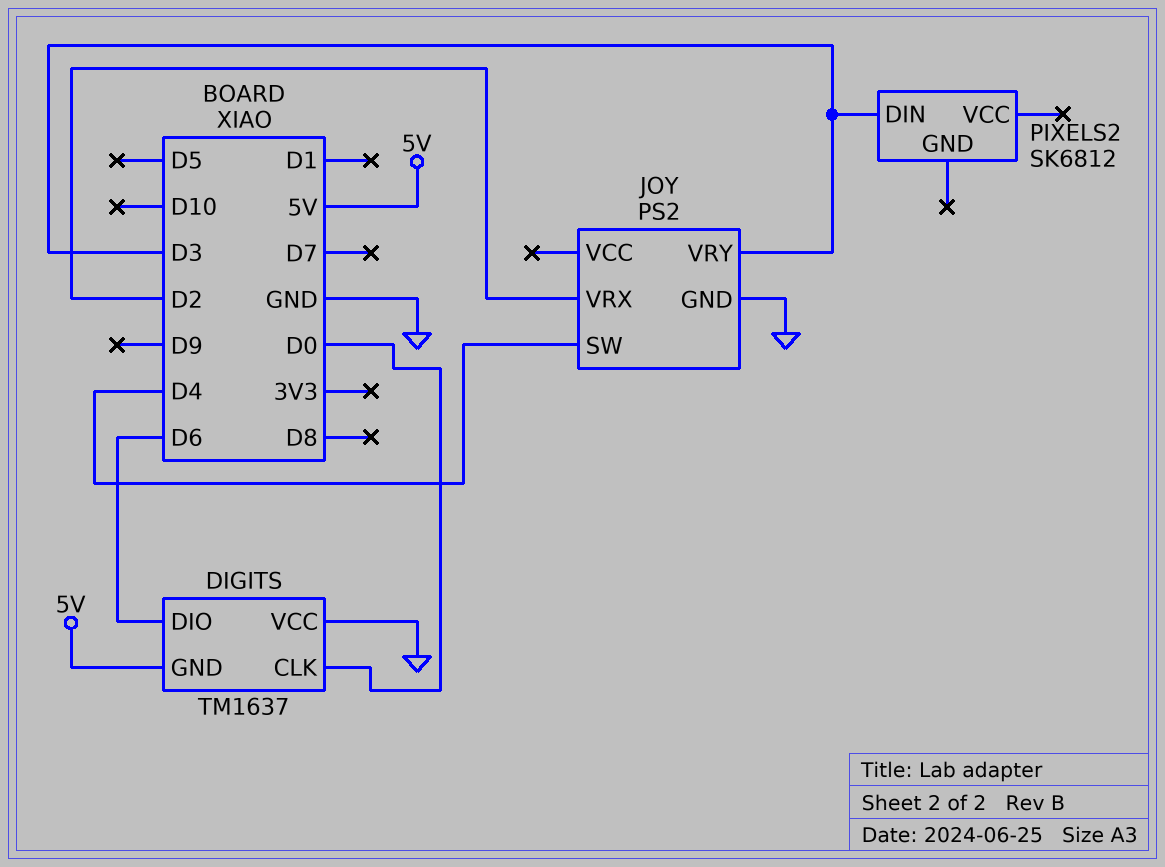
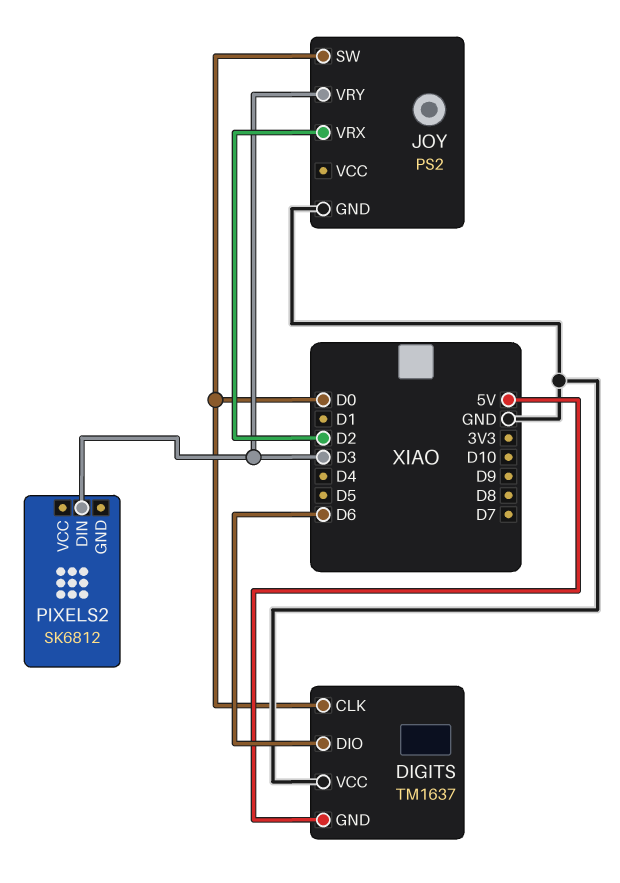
JOY pin SW: D4 -> D0

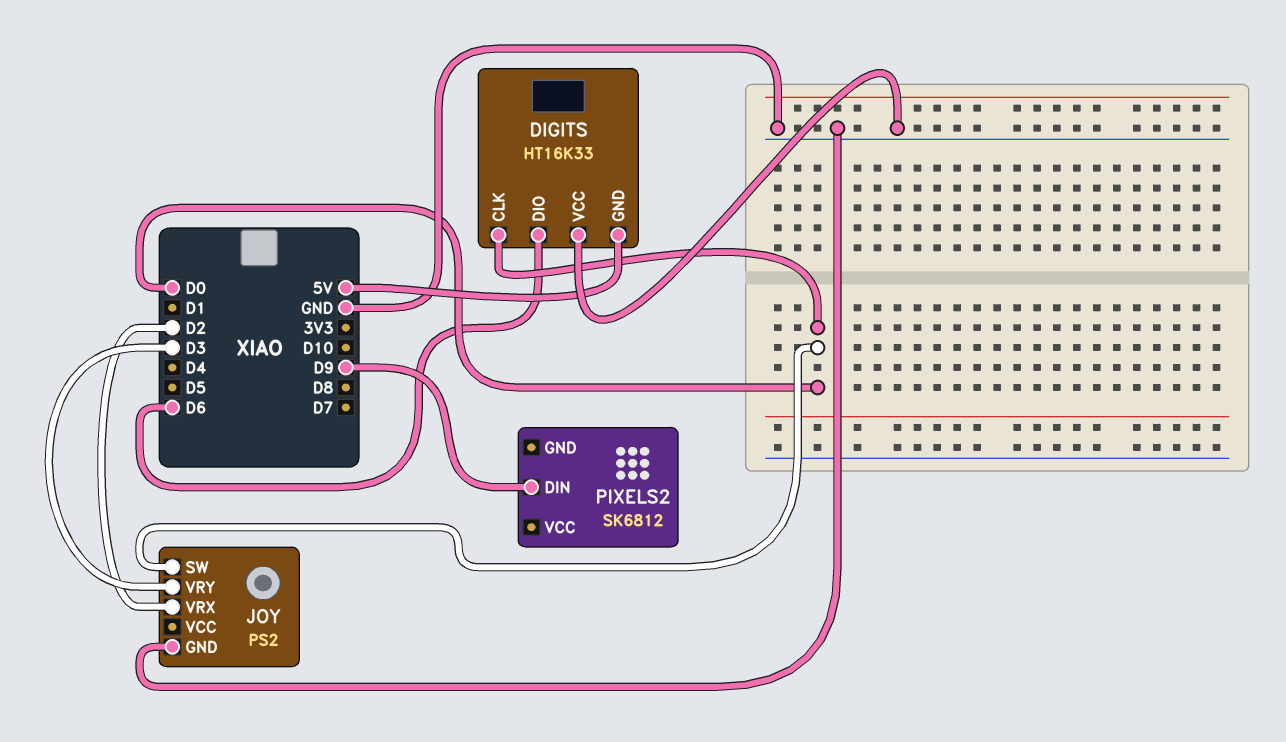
DIGITS: TM1637 -> HT16K33
PIXELS2 pin DIN: D3 -> D9

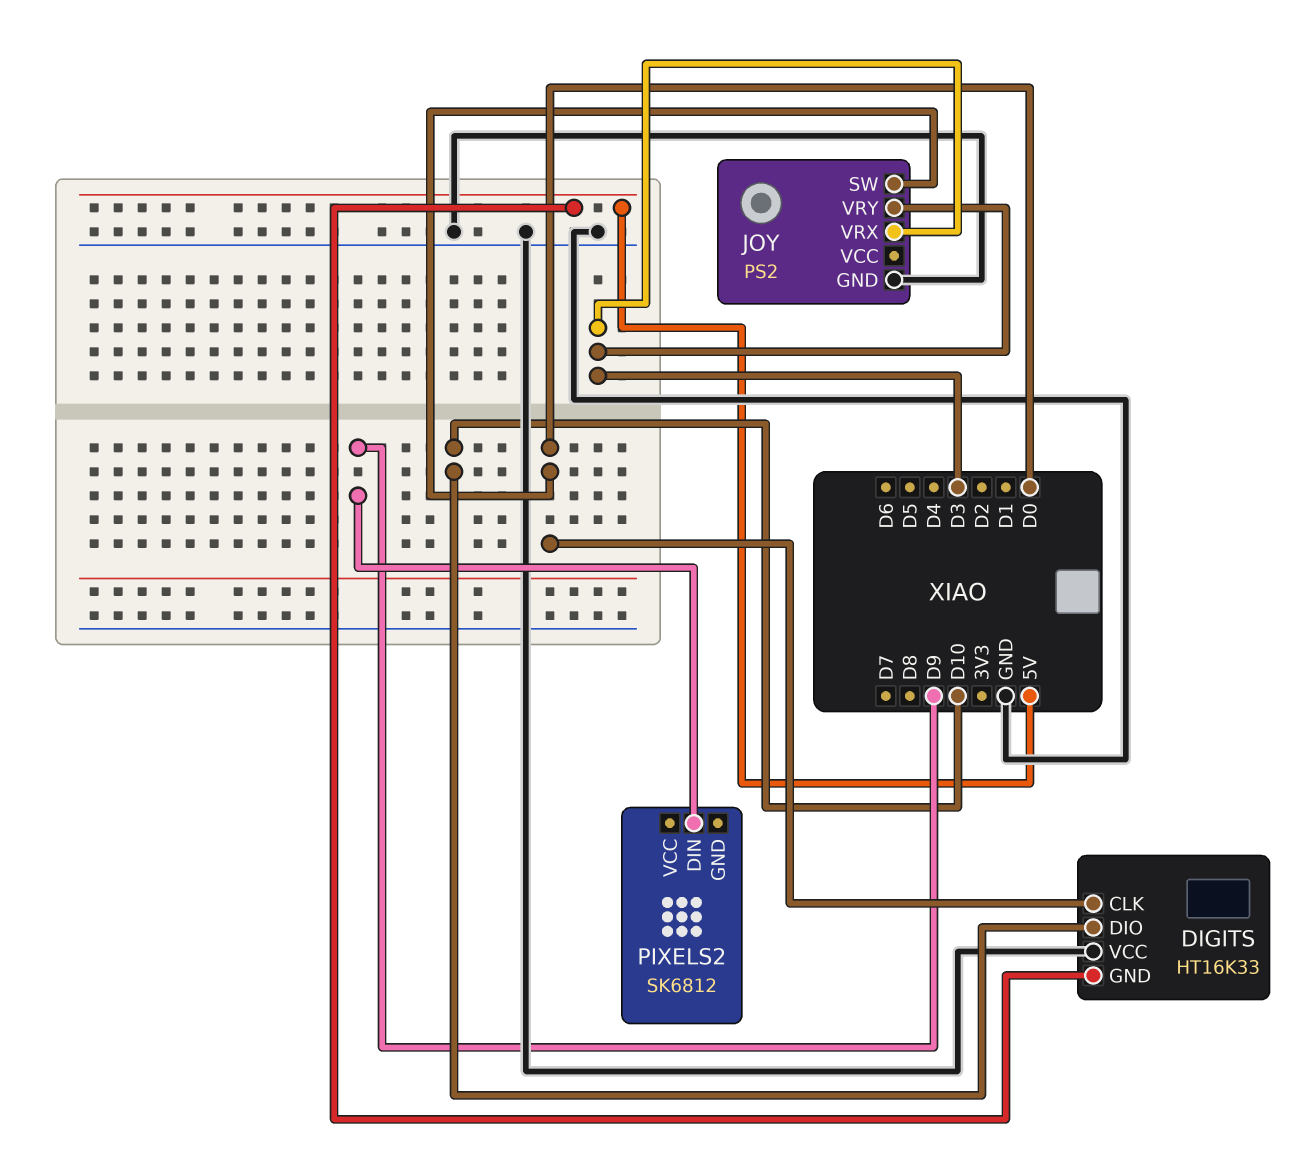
DIGITS pin DIO: D6 -> D10
JOY pin VRX: D2 -> D3

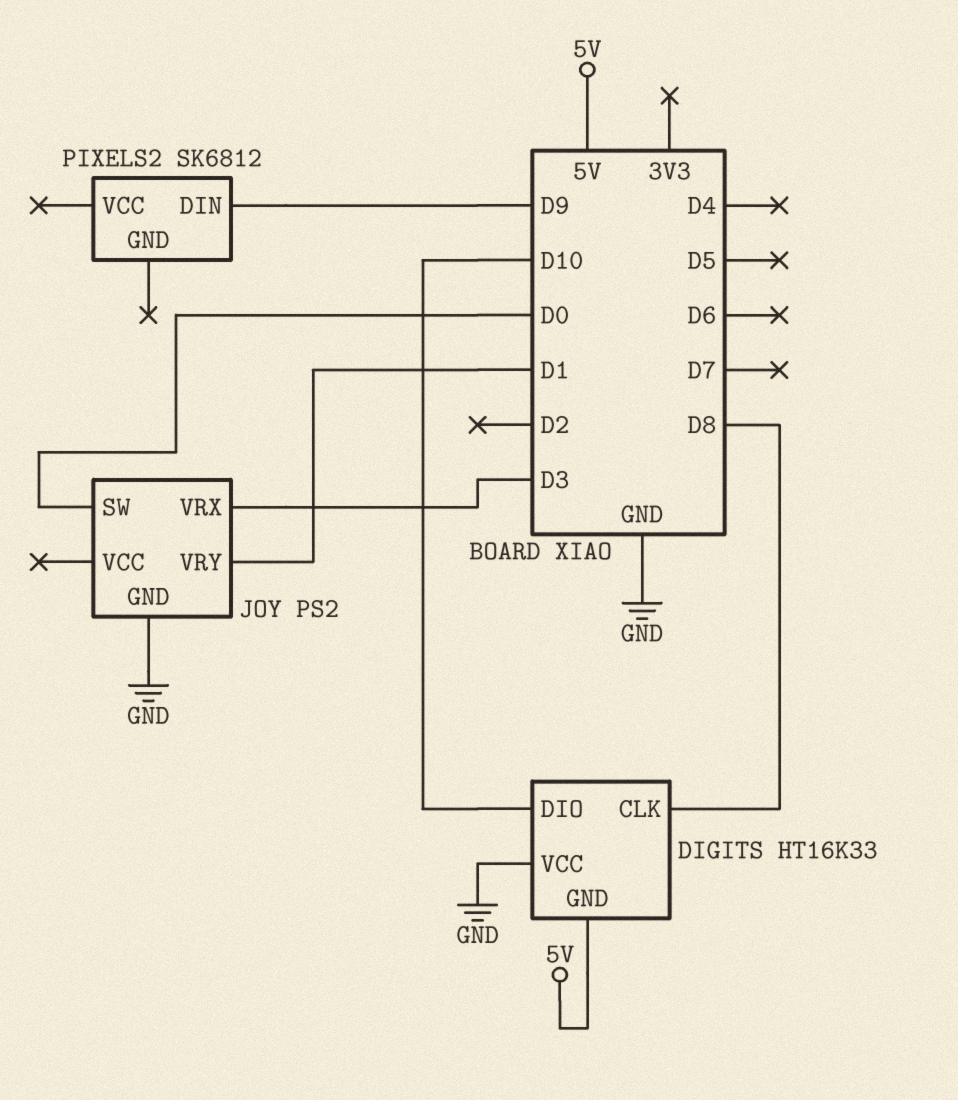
DIGITS pin CLK: D0 -> D8
JOY pin VRY: D3 -> D1

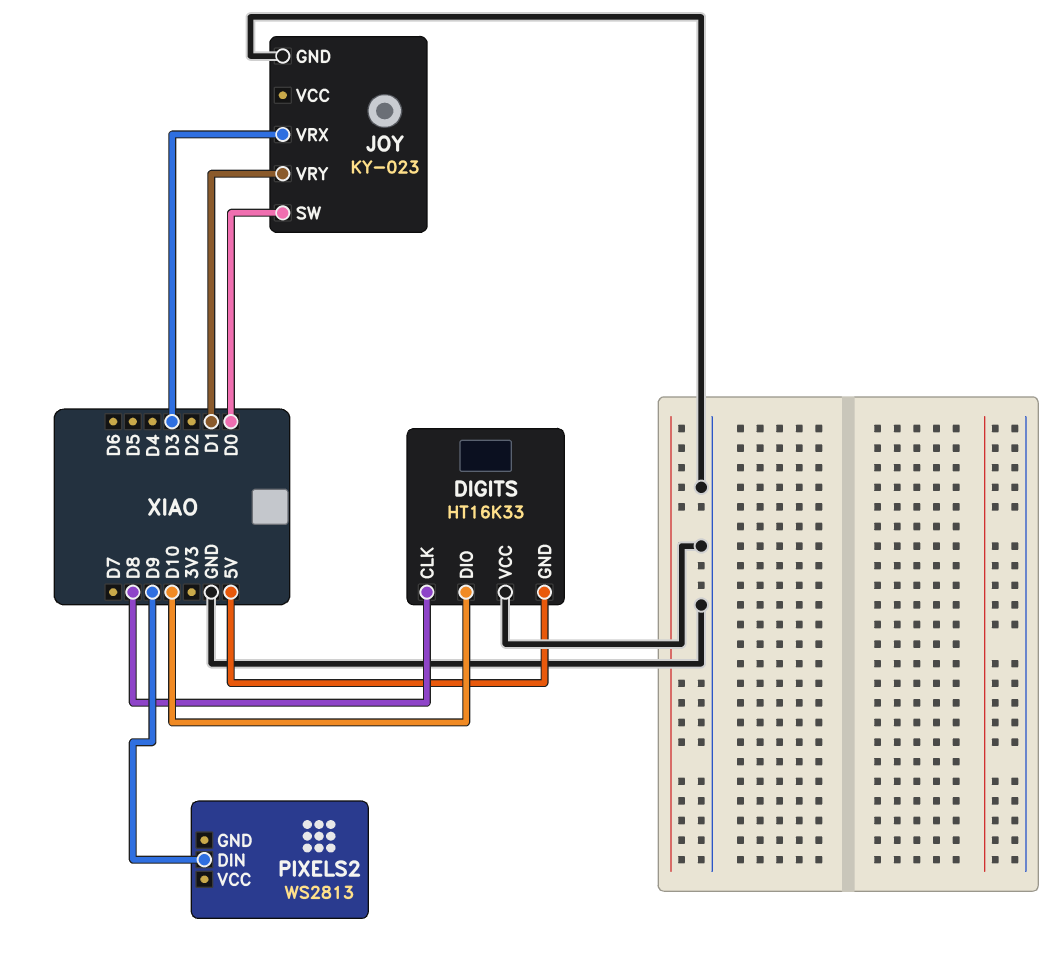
JOY: PS2 -> KY-023
PIXELS2: SK6812 -> WS2813

